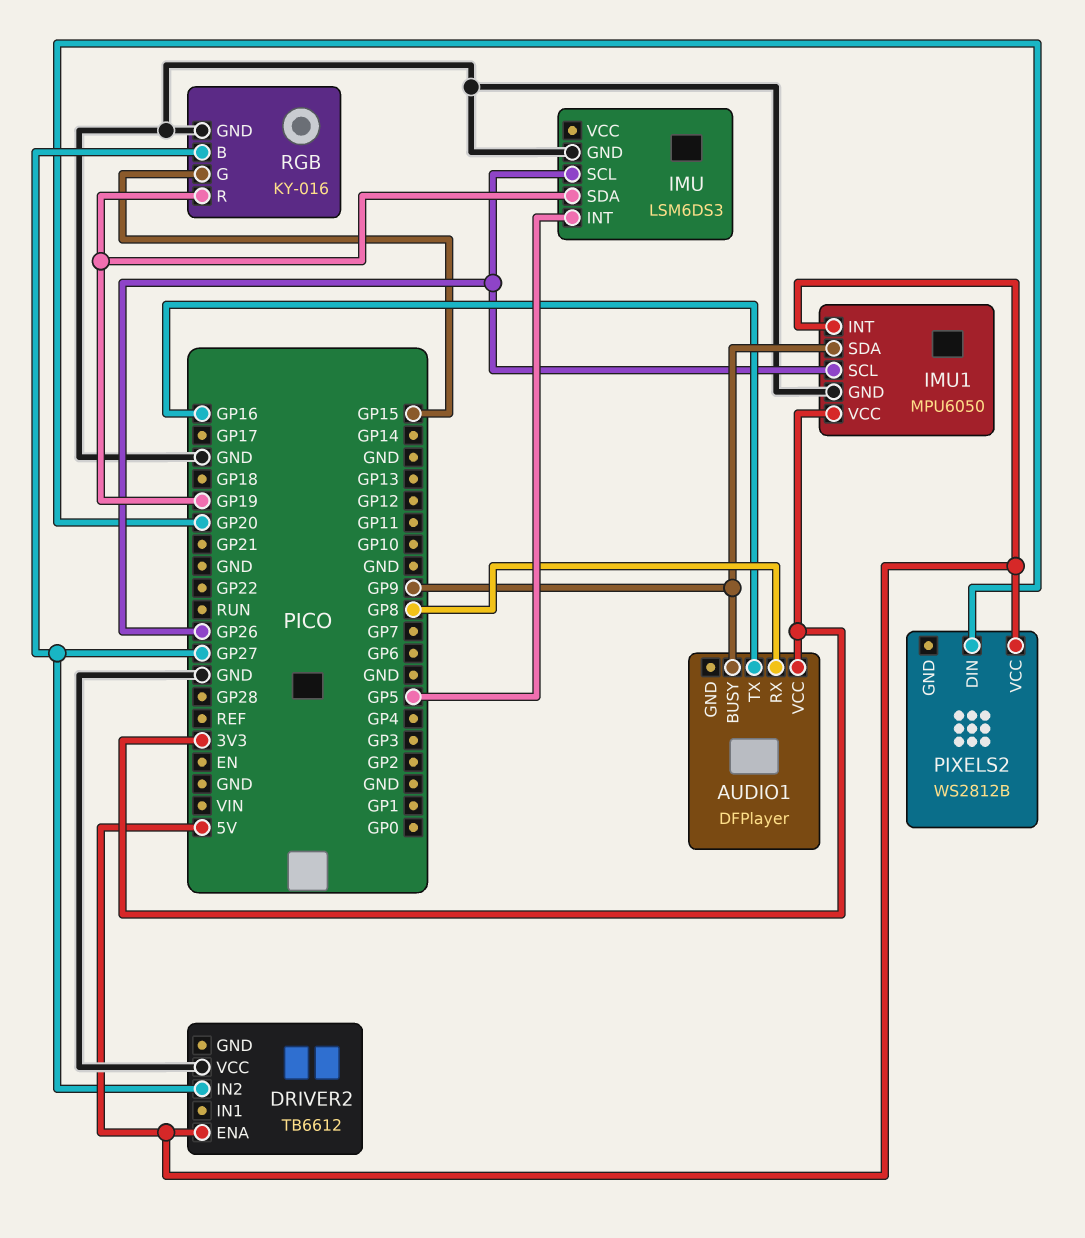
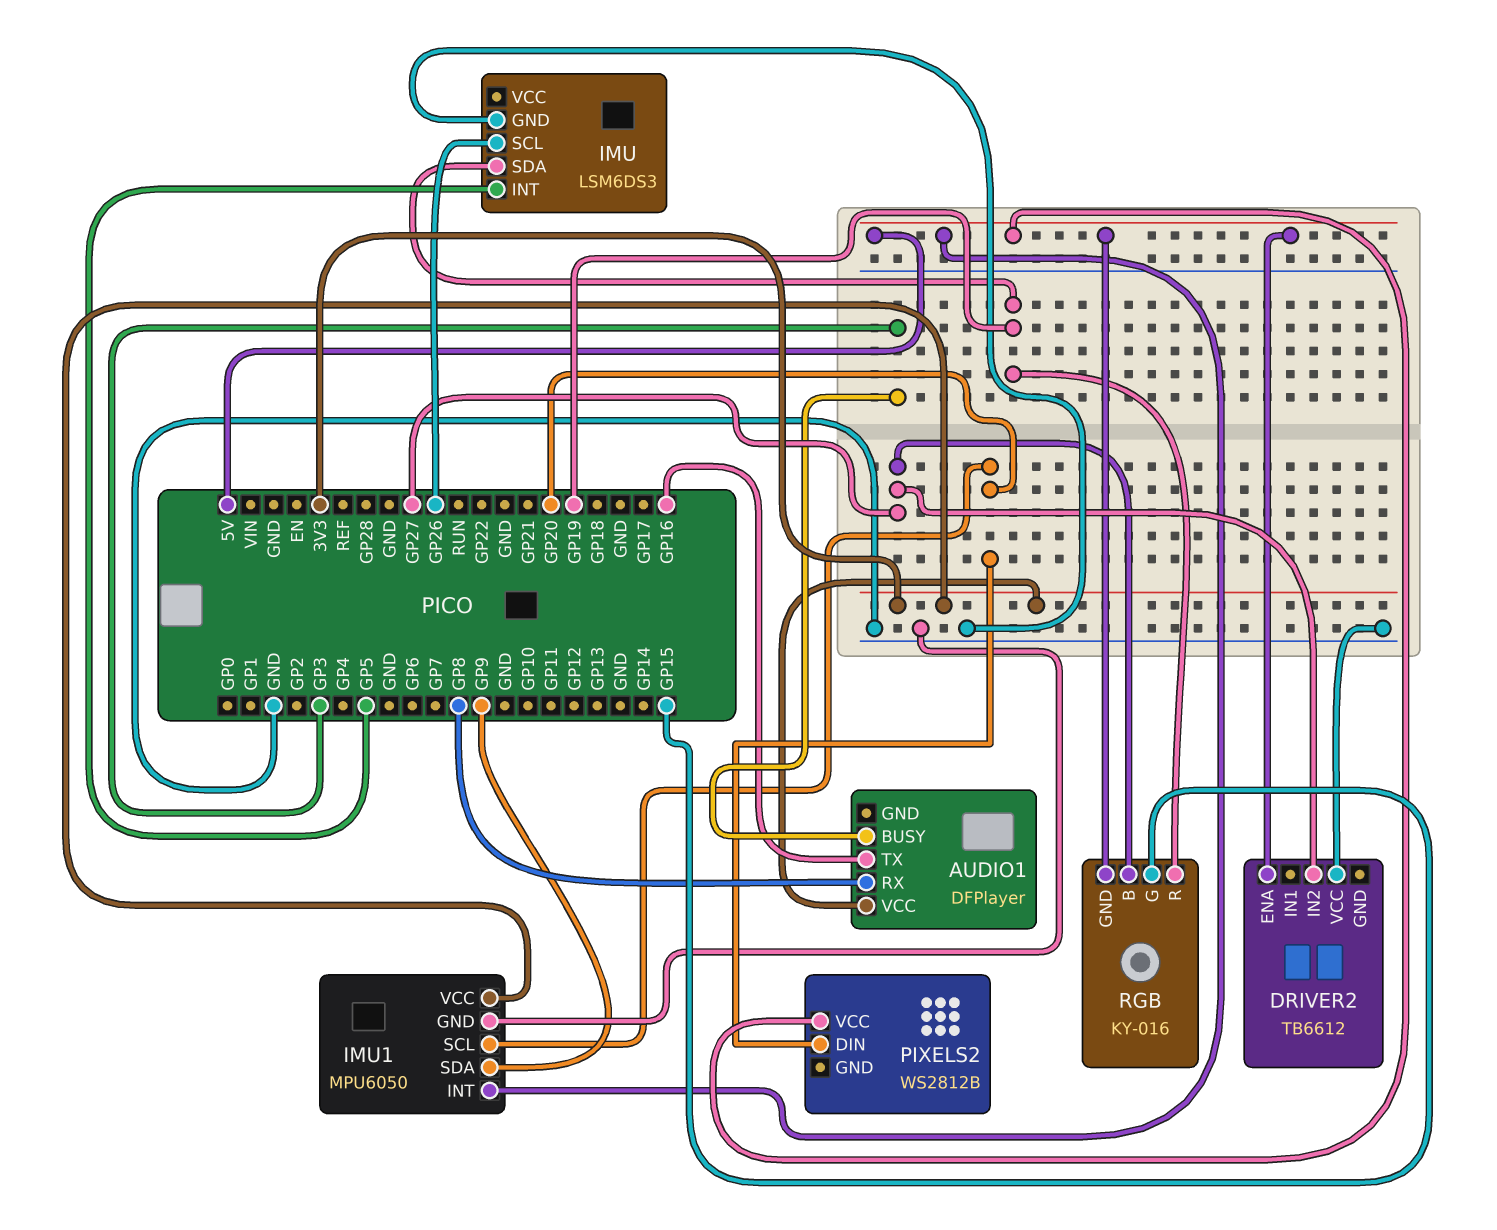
AUDIO1 pin BUSY: GP9 -> GP3
IMU1 pin SCL: GP26 -> GP20
RGB pin GND: GND -> 5V

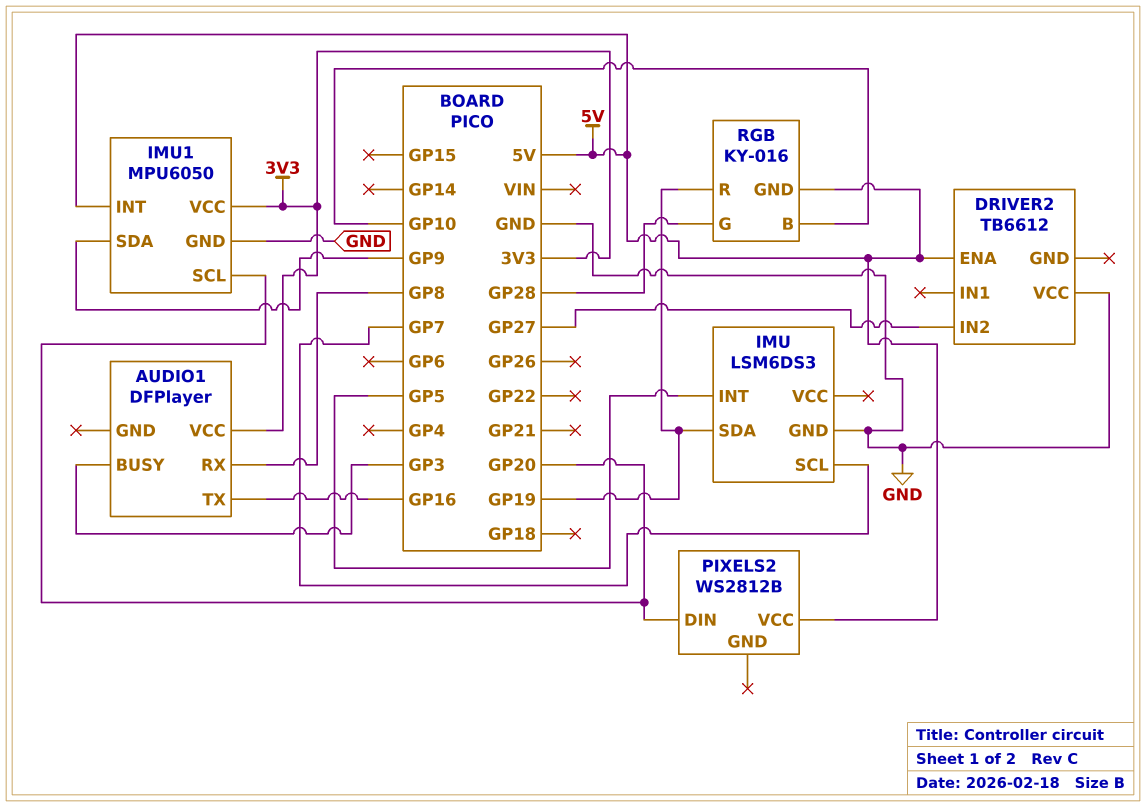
IMU pin SCL: GP26 -> GP7
RGB pin B: GP27 -> GP10
RGB pin G: GP15 -> GP28

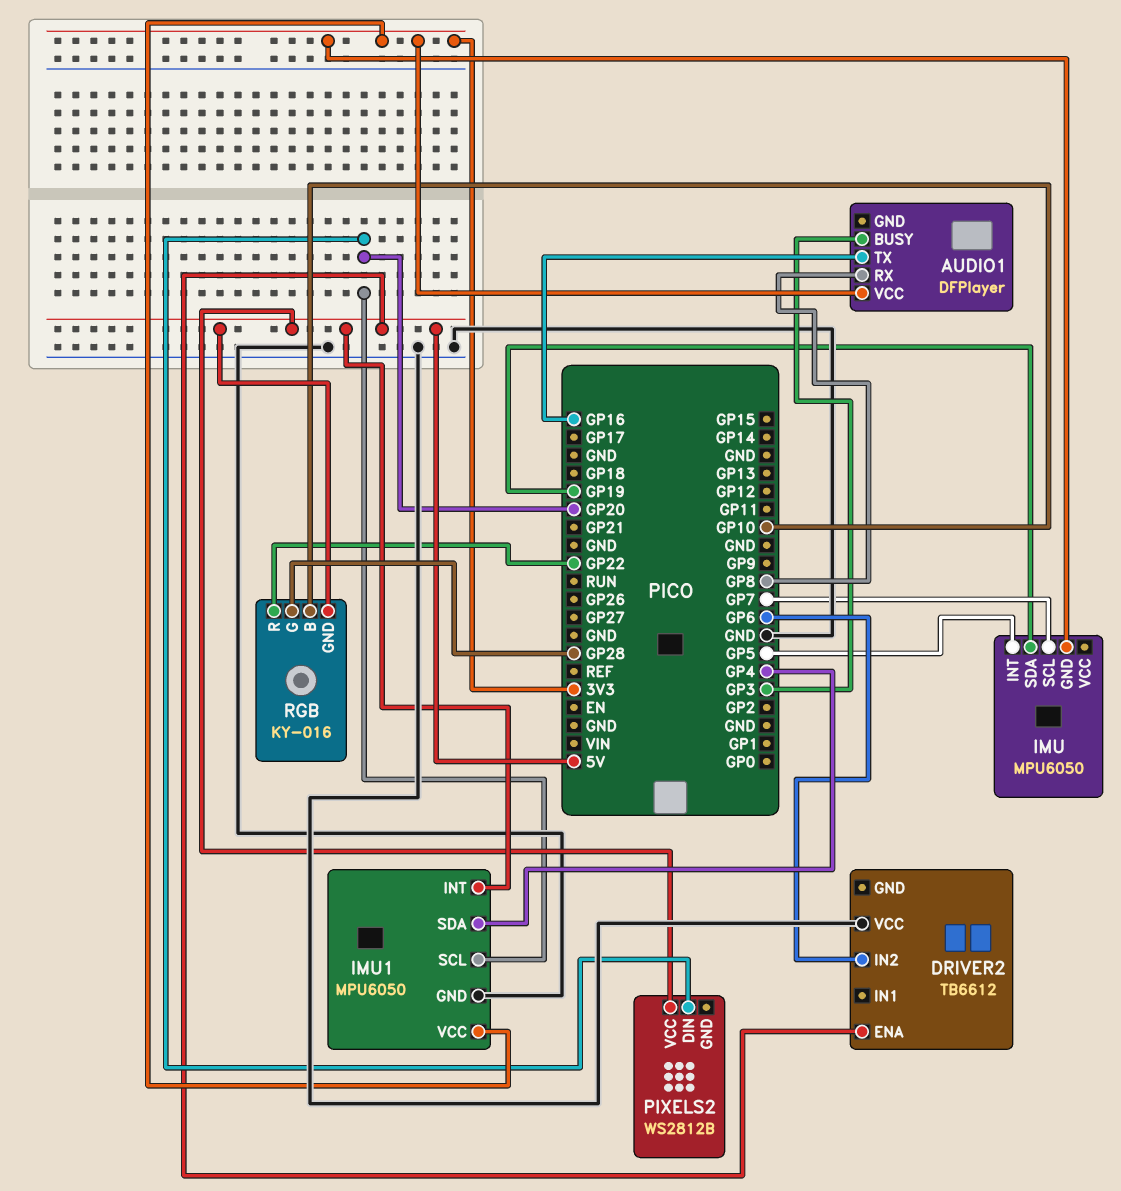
DRIVER2 pin IN2: GP27 -> GP6
IMU: LSM6DS3 -> MPU6050
IMU pin GND: GND -> 3V3
IMU1 pin SDA: GP9 -> GP4
RGB pin R: GP19 -> GP22

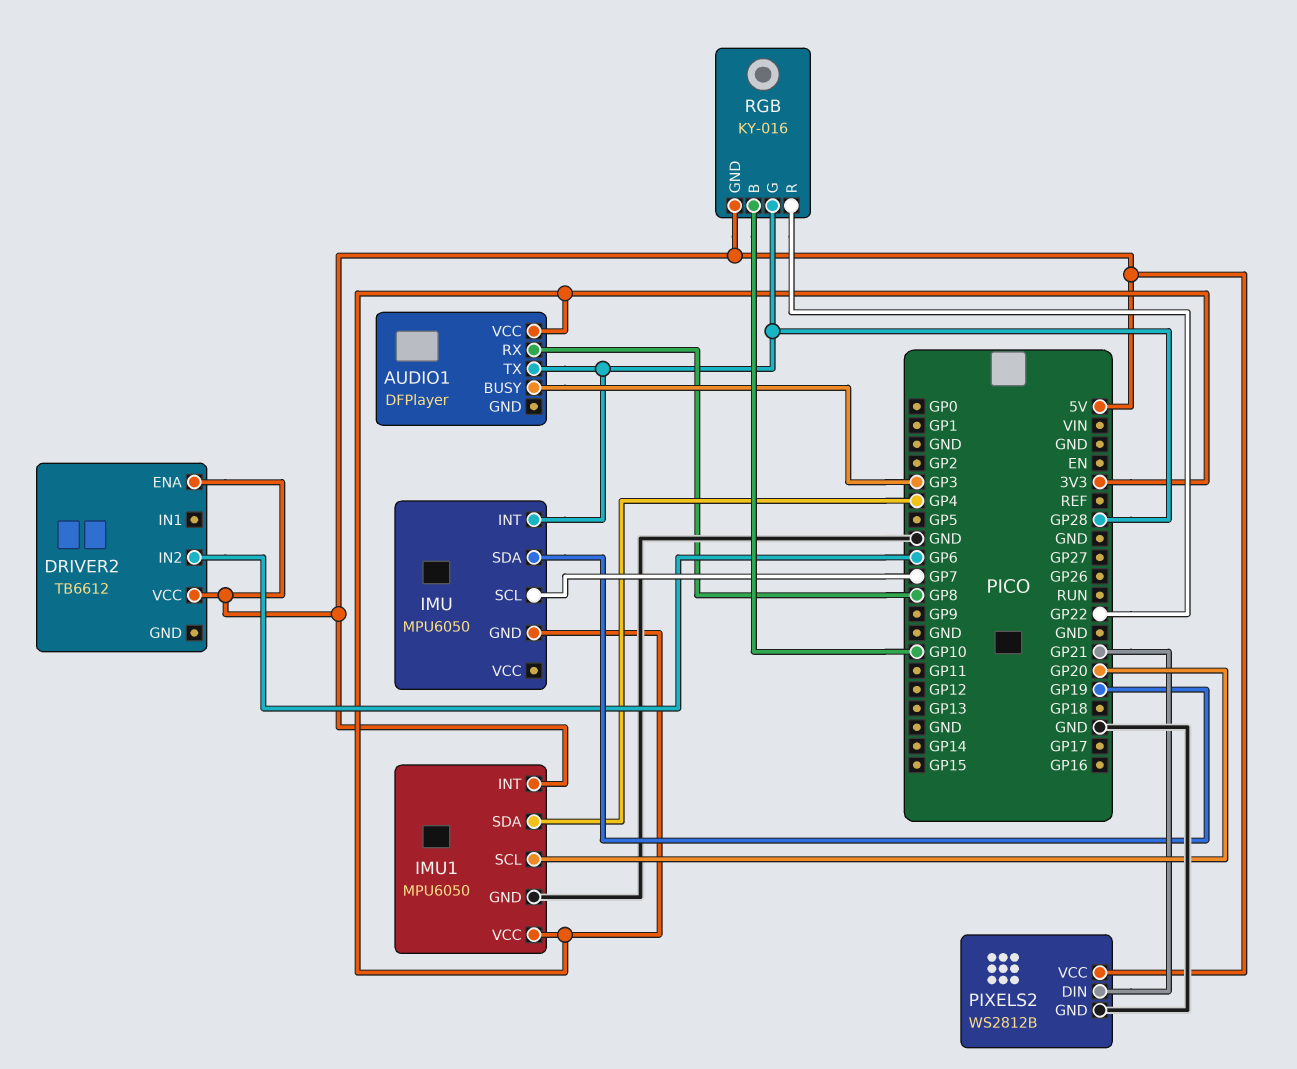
AUDIO1 pin TX: GP16 -> GP28
DRIVER2 pin VCC: GND -> 5V
IMU pin INT: GP5 -> GP28
PIXELS2 pin DIN: GP20 -> GP21
PIXELS2 pin GND: none -> GND

